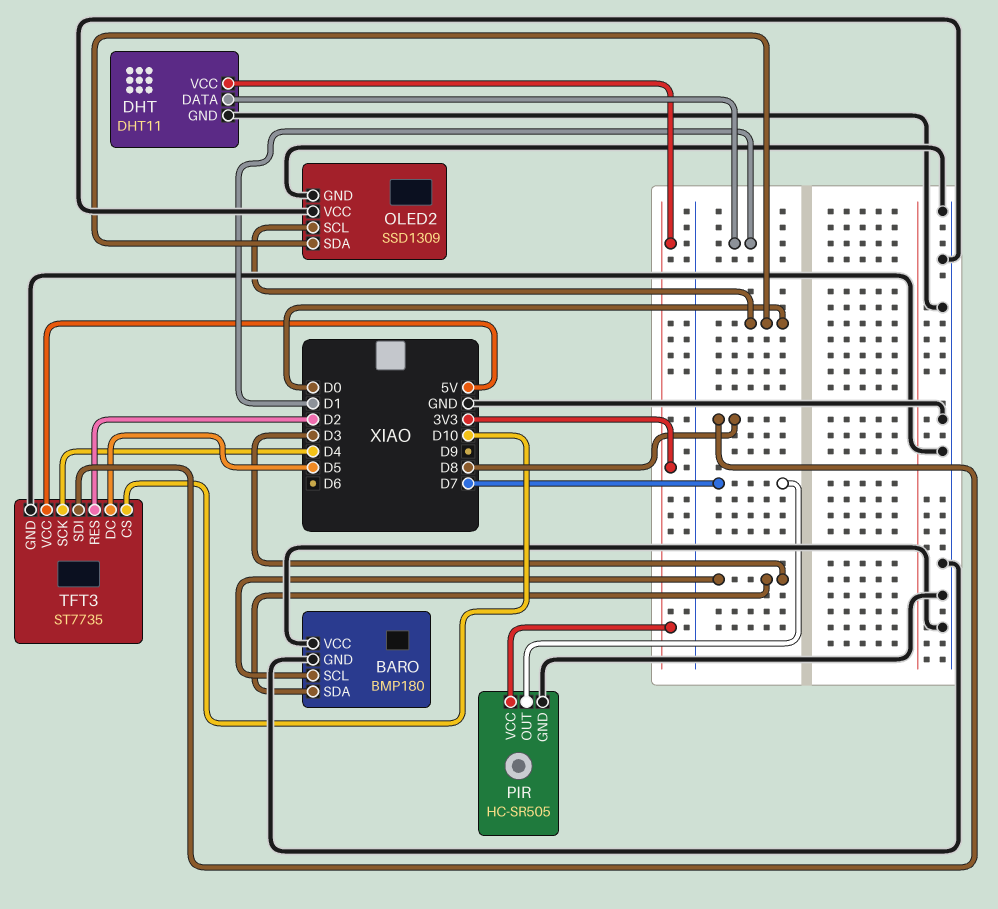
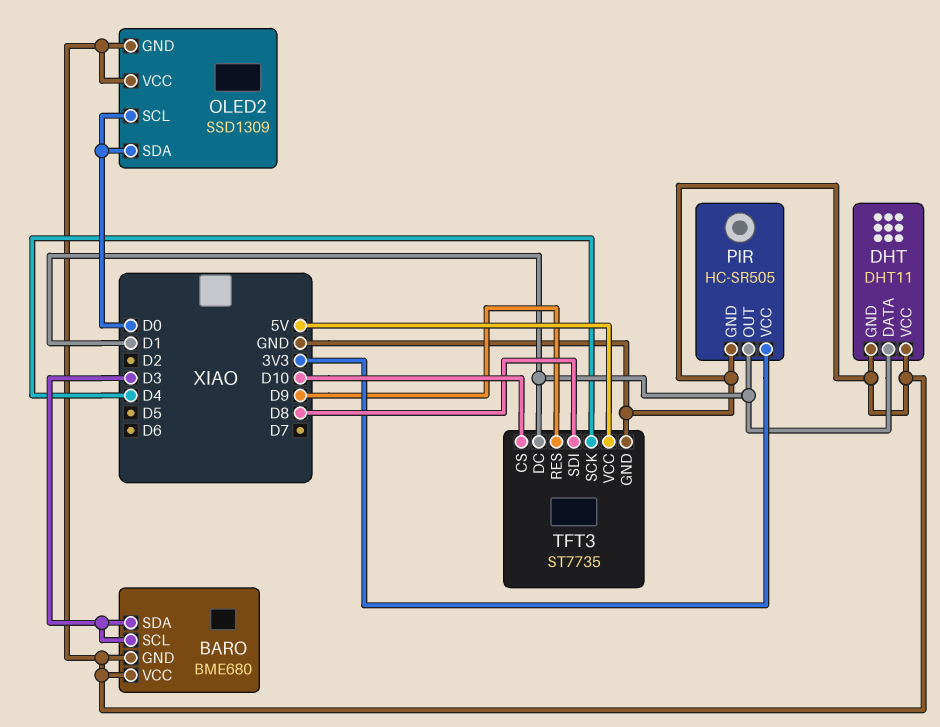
BARO: BMP180 -> BME680
DHT pin VCC: 3V3 -> GND
PIR pin OUT: D7 -> D1
TFT3 pin DC: D5 -> D1
TFT3 pin RES: D2 -> D9

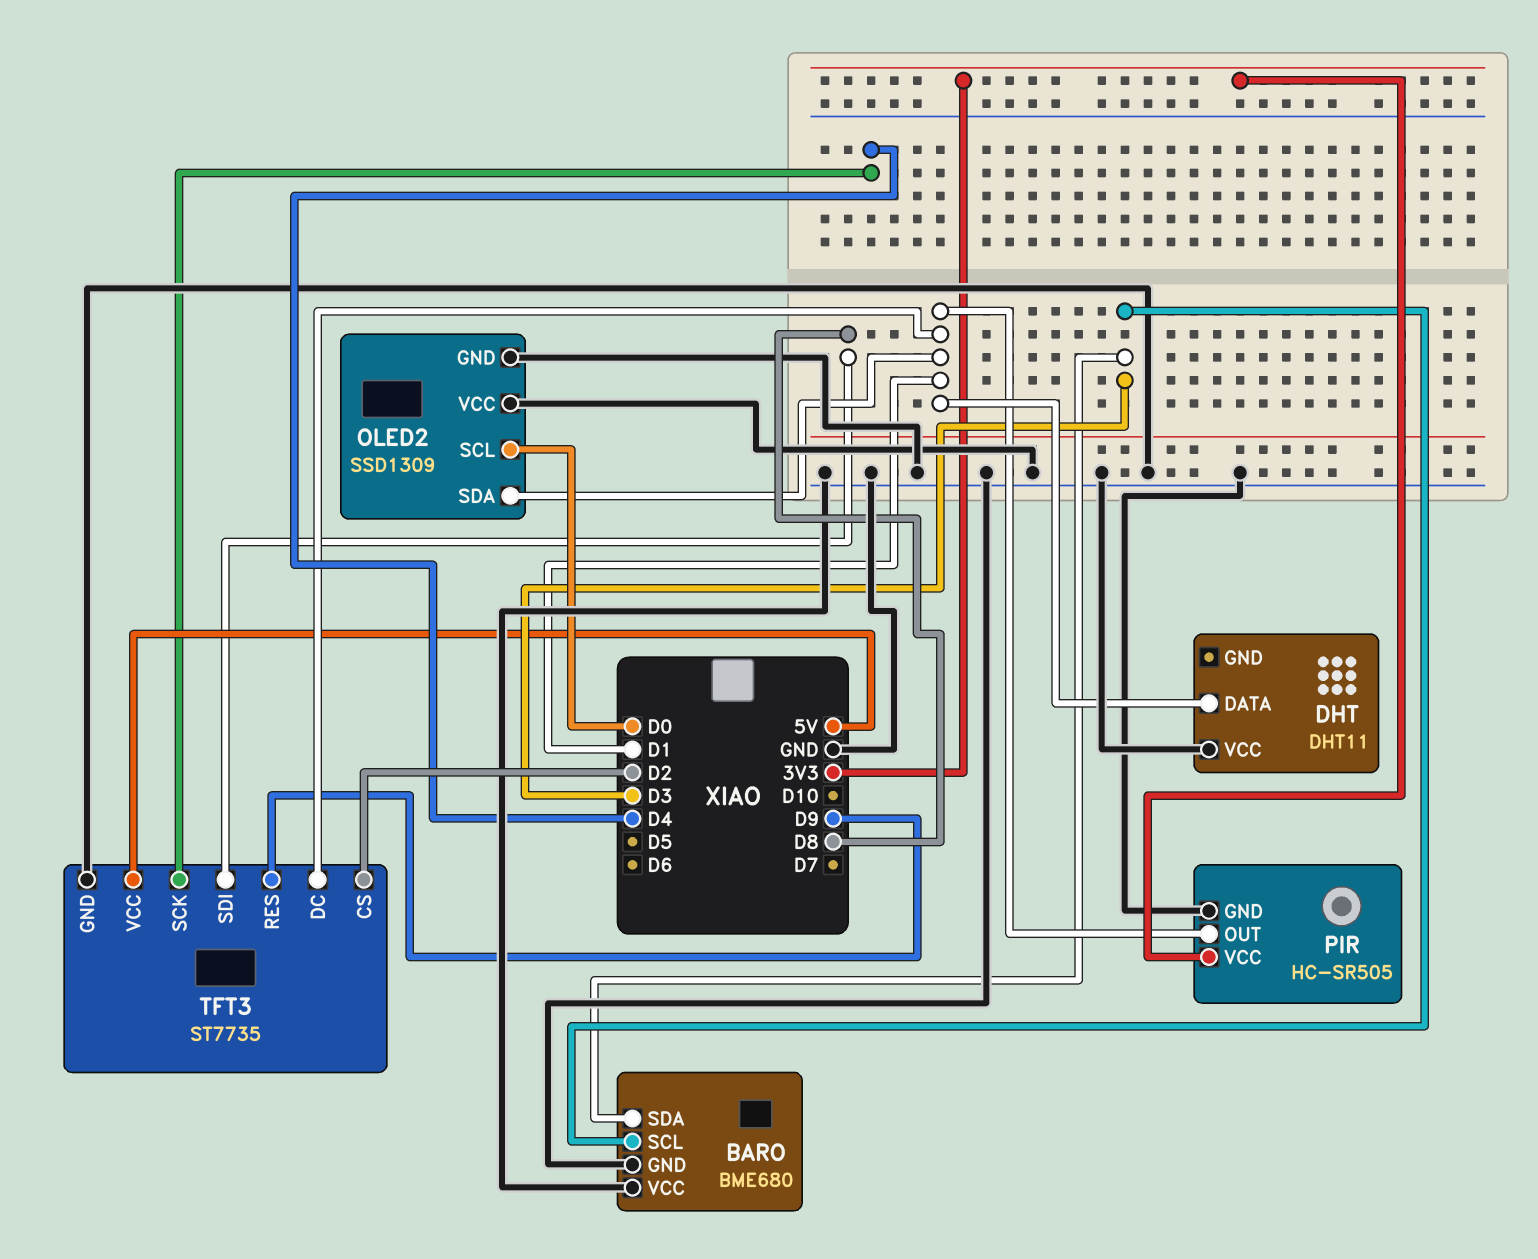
DHT pin GND: GND -> none
OLED2 pin SDA: D0 -> D1
TFT3 pin CS: D10 -> D2

